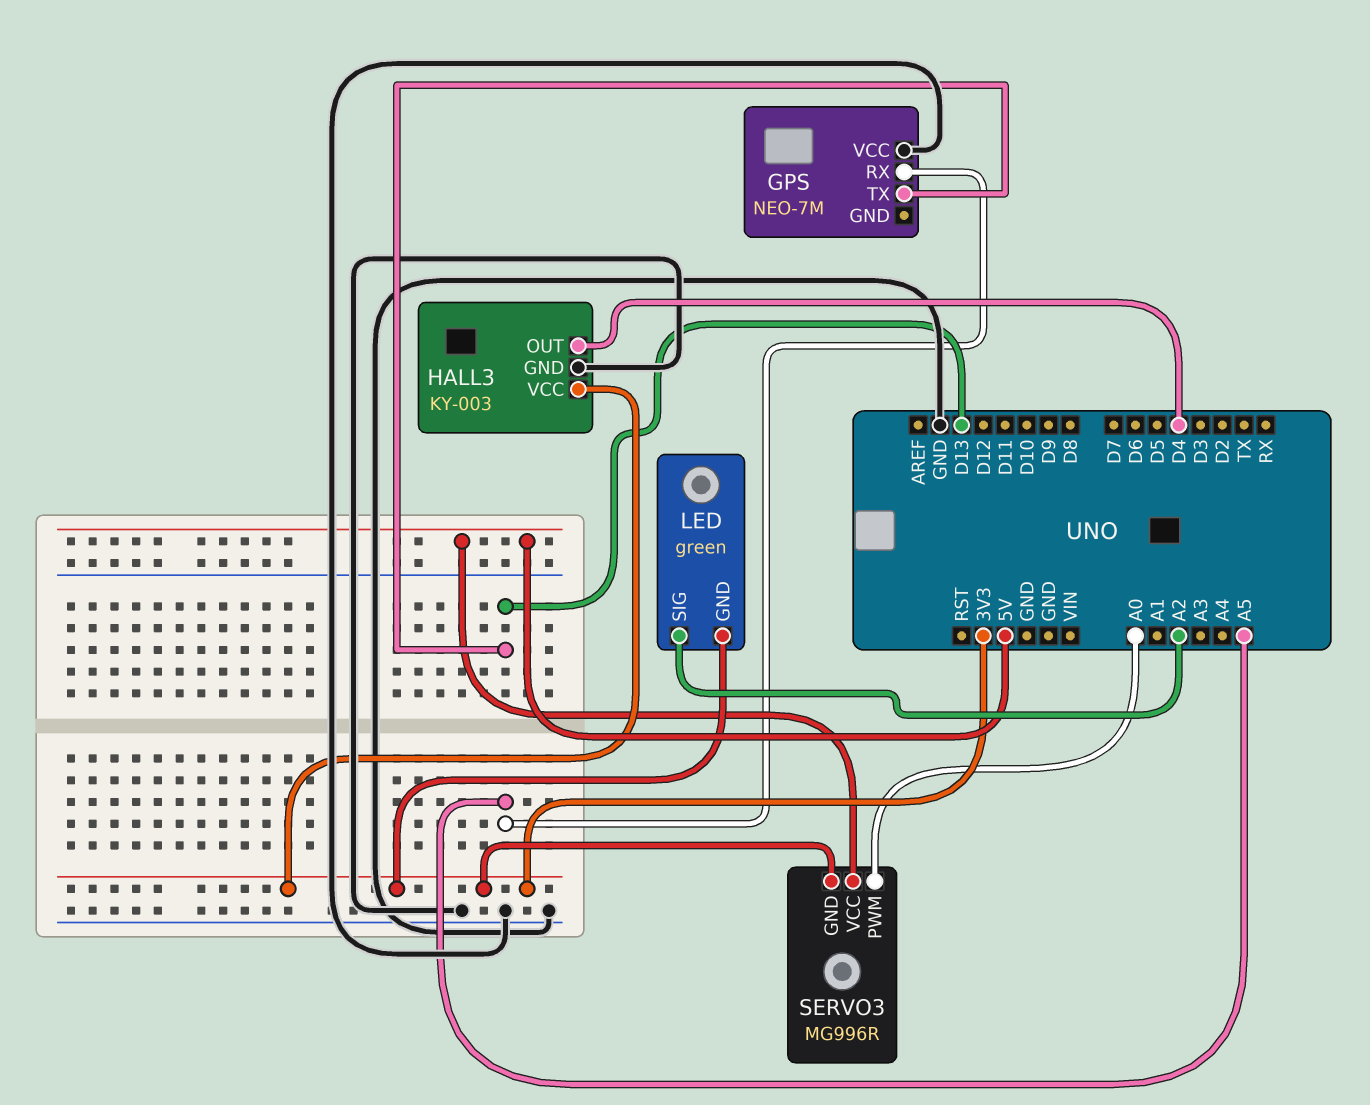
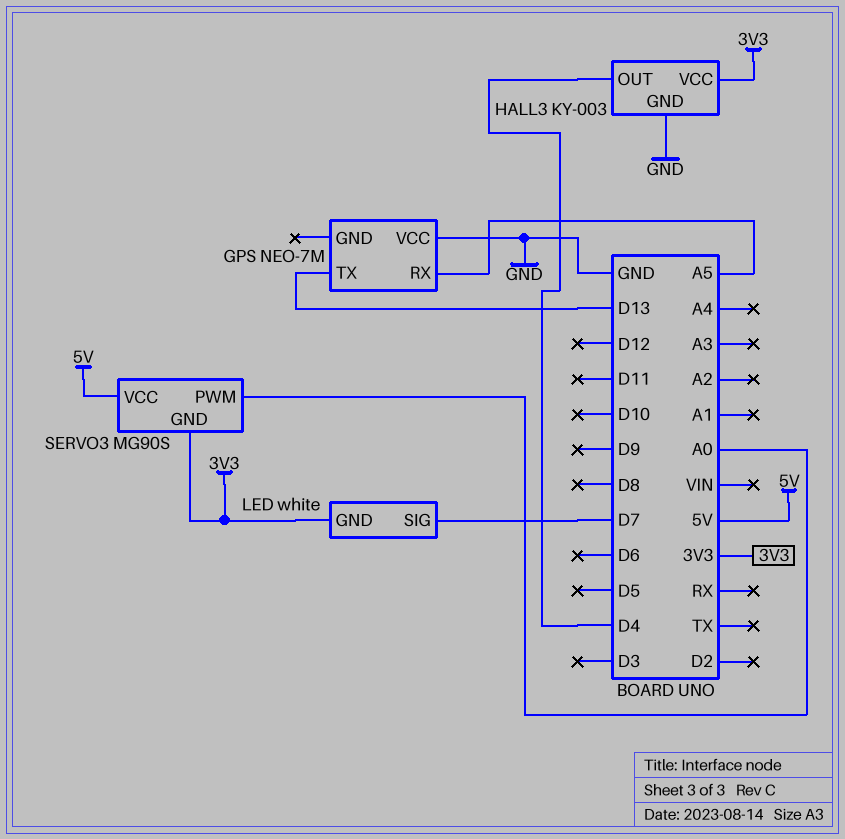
LED: green -> white
LED pin SIG: A2 -> D7
SERVO3: MG996R -> MG90S

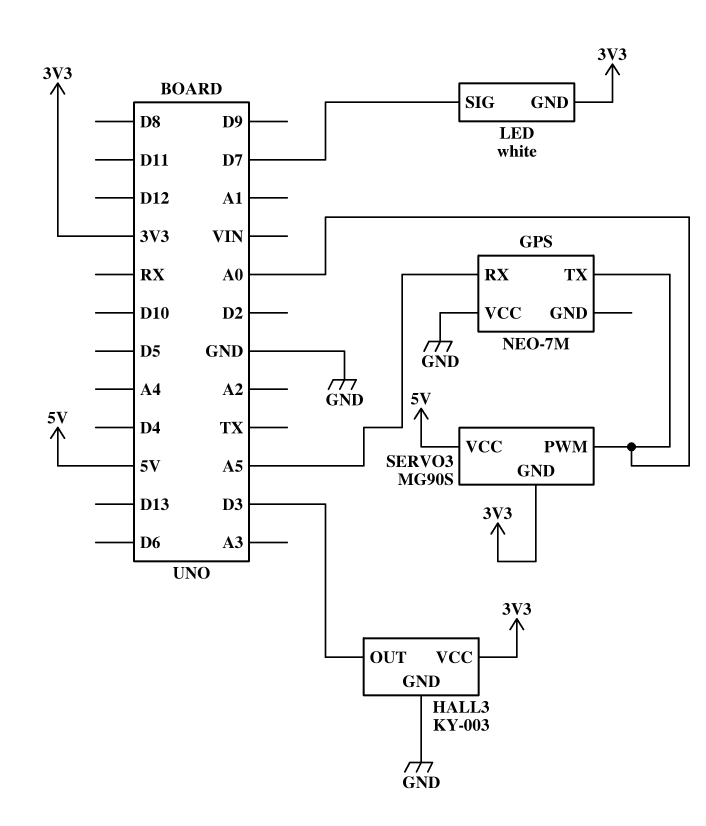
GPS pin TX: D13 -> A0
HALL3 pin OUT: D4 -> D3

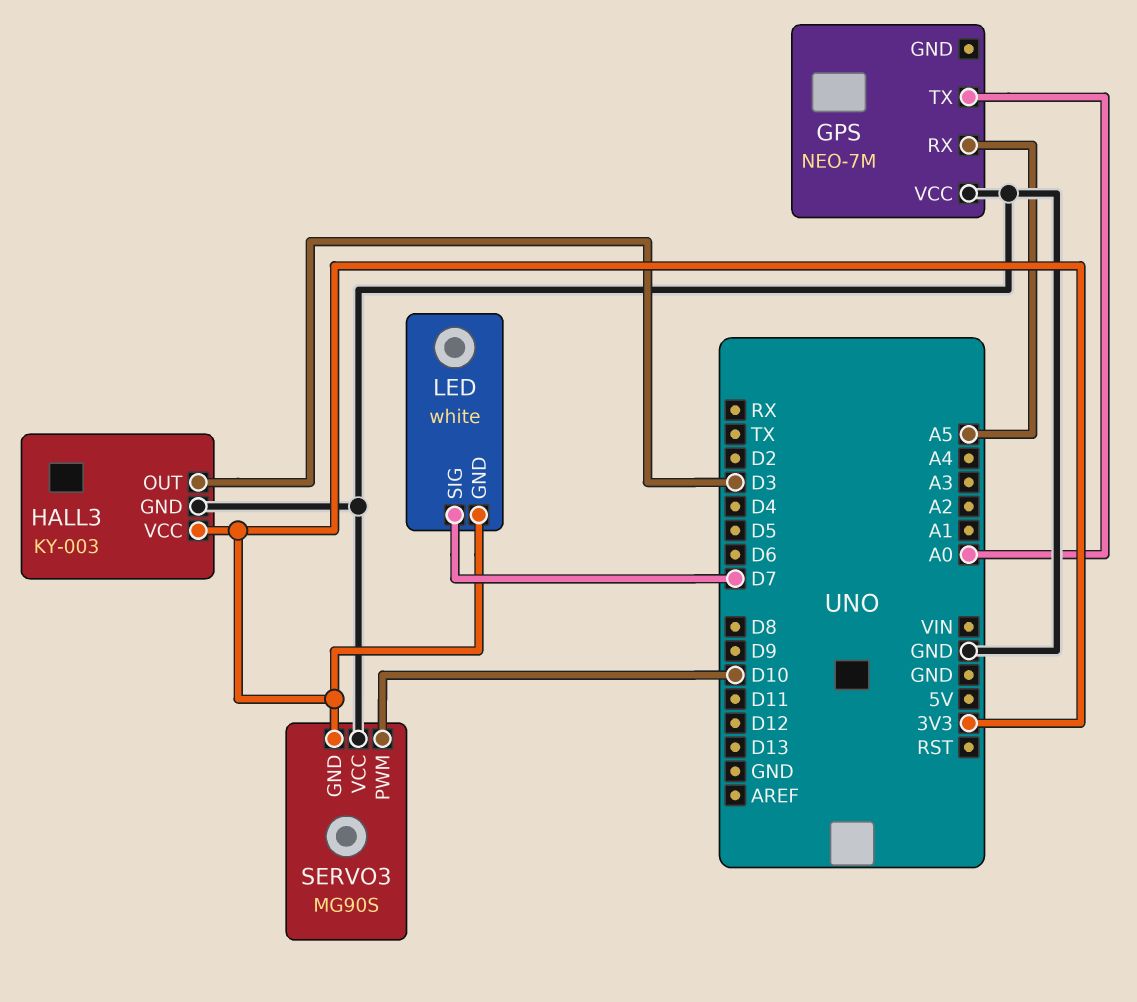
SERVO3 pin PWM: A0 -> D10
SERVO3 pin VCC: 5V -> GND

